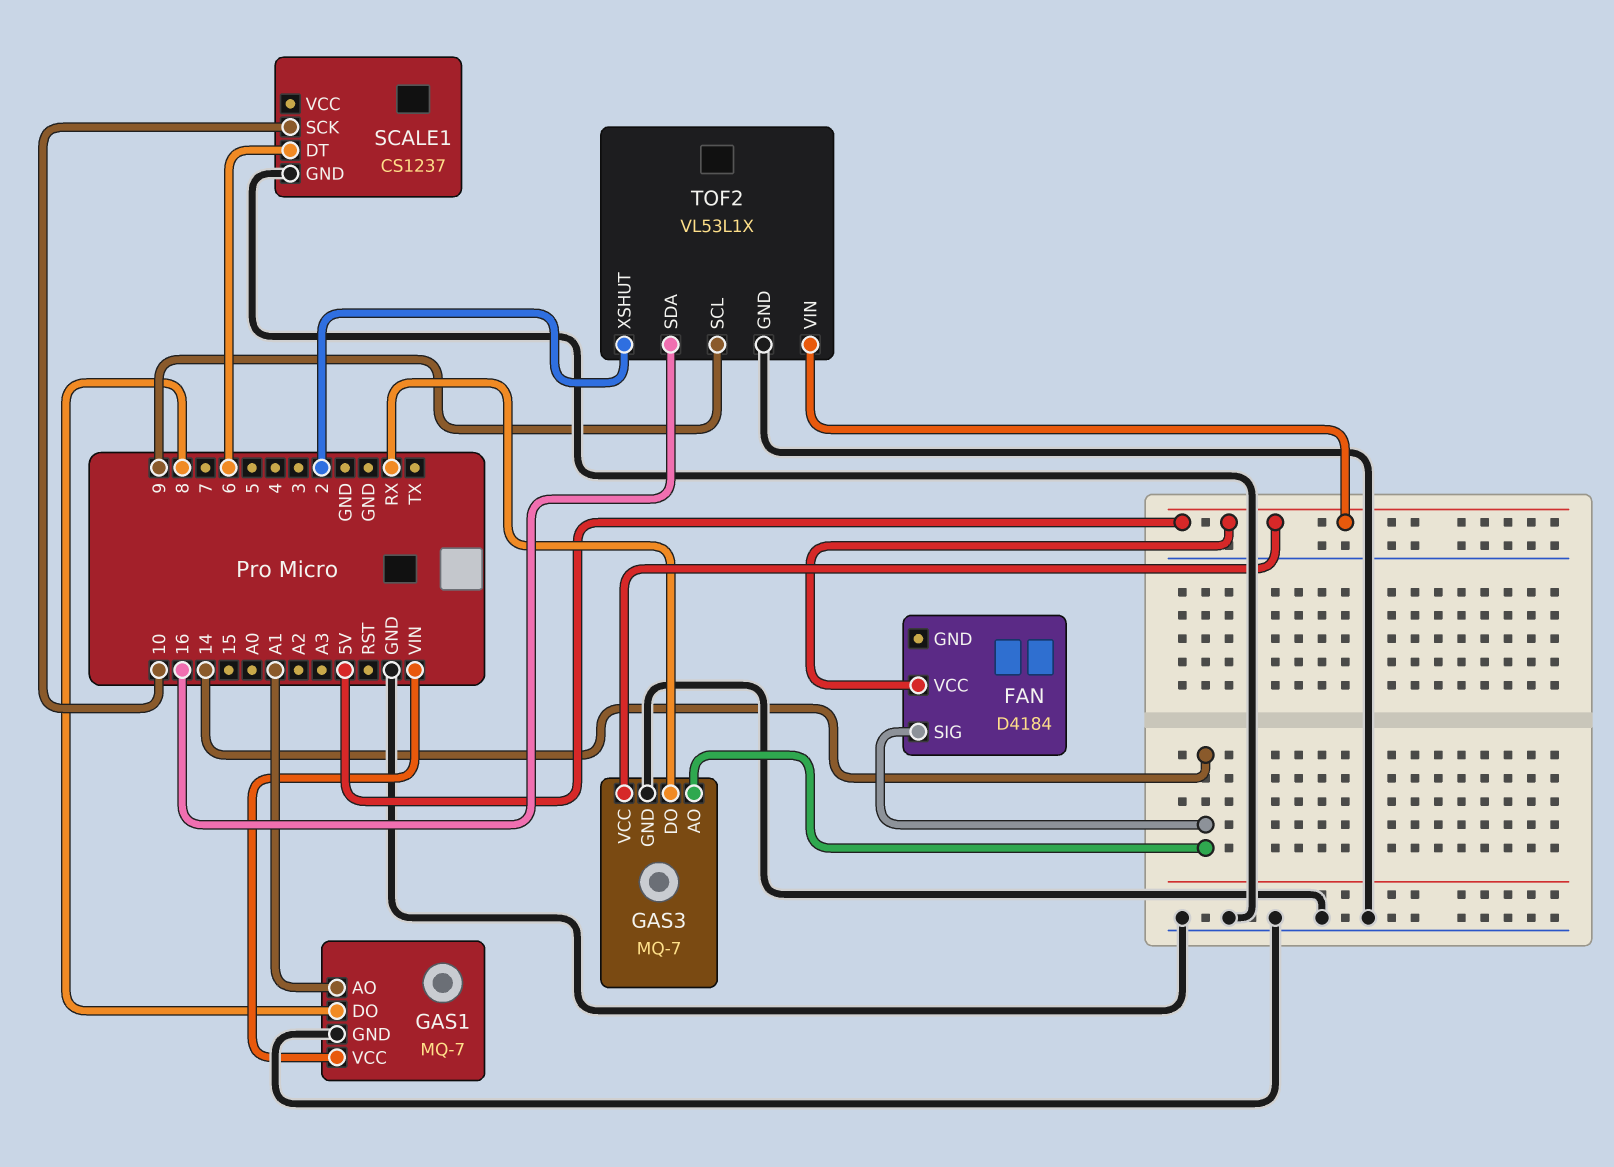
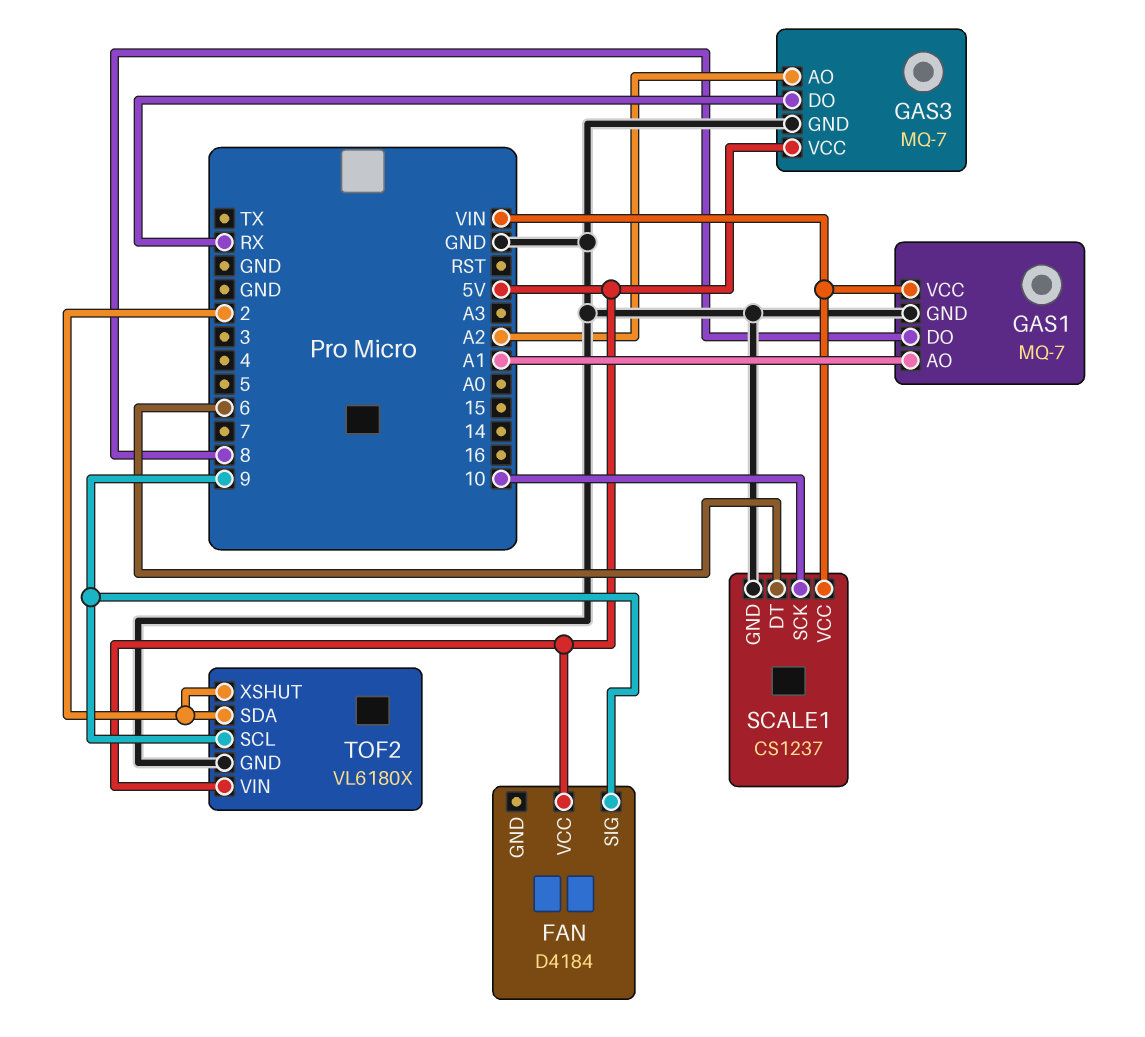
FAN pin SIG: 14 -> 9
GAS3 pin AO: 14 -> A2
SCALE1 pin VCC: none -> VIN
TOF2: VL53L1X -> VL6180X
TOF2 pin SDA: 16 -> 2

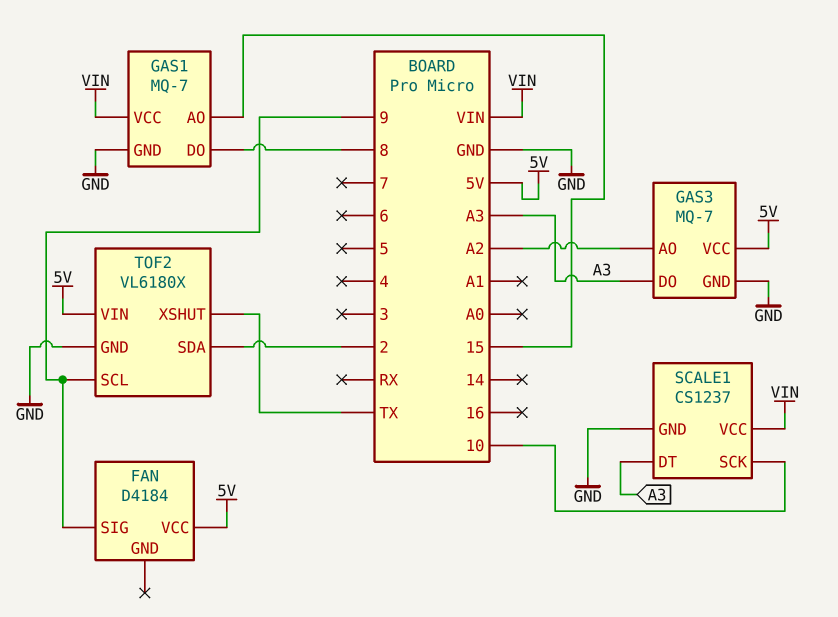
GAS1 pin AO: A1 -> 15
GAS3 pin DO: RX -> A3
SCALE1 pin DT: 6 -> A3
TOF2 pin XSHUT: 2 -> TX

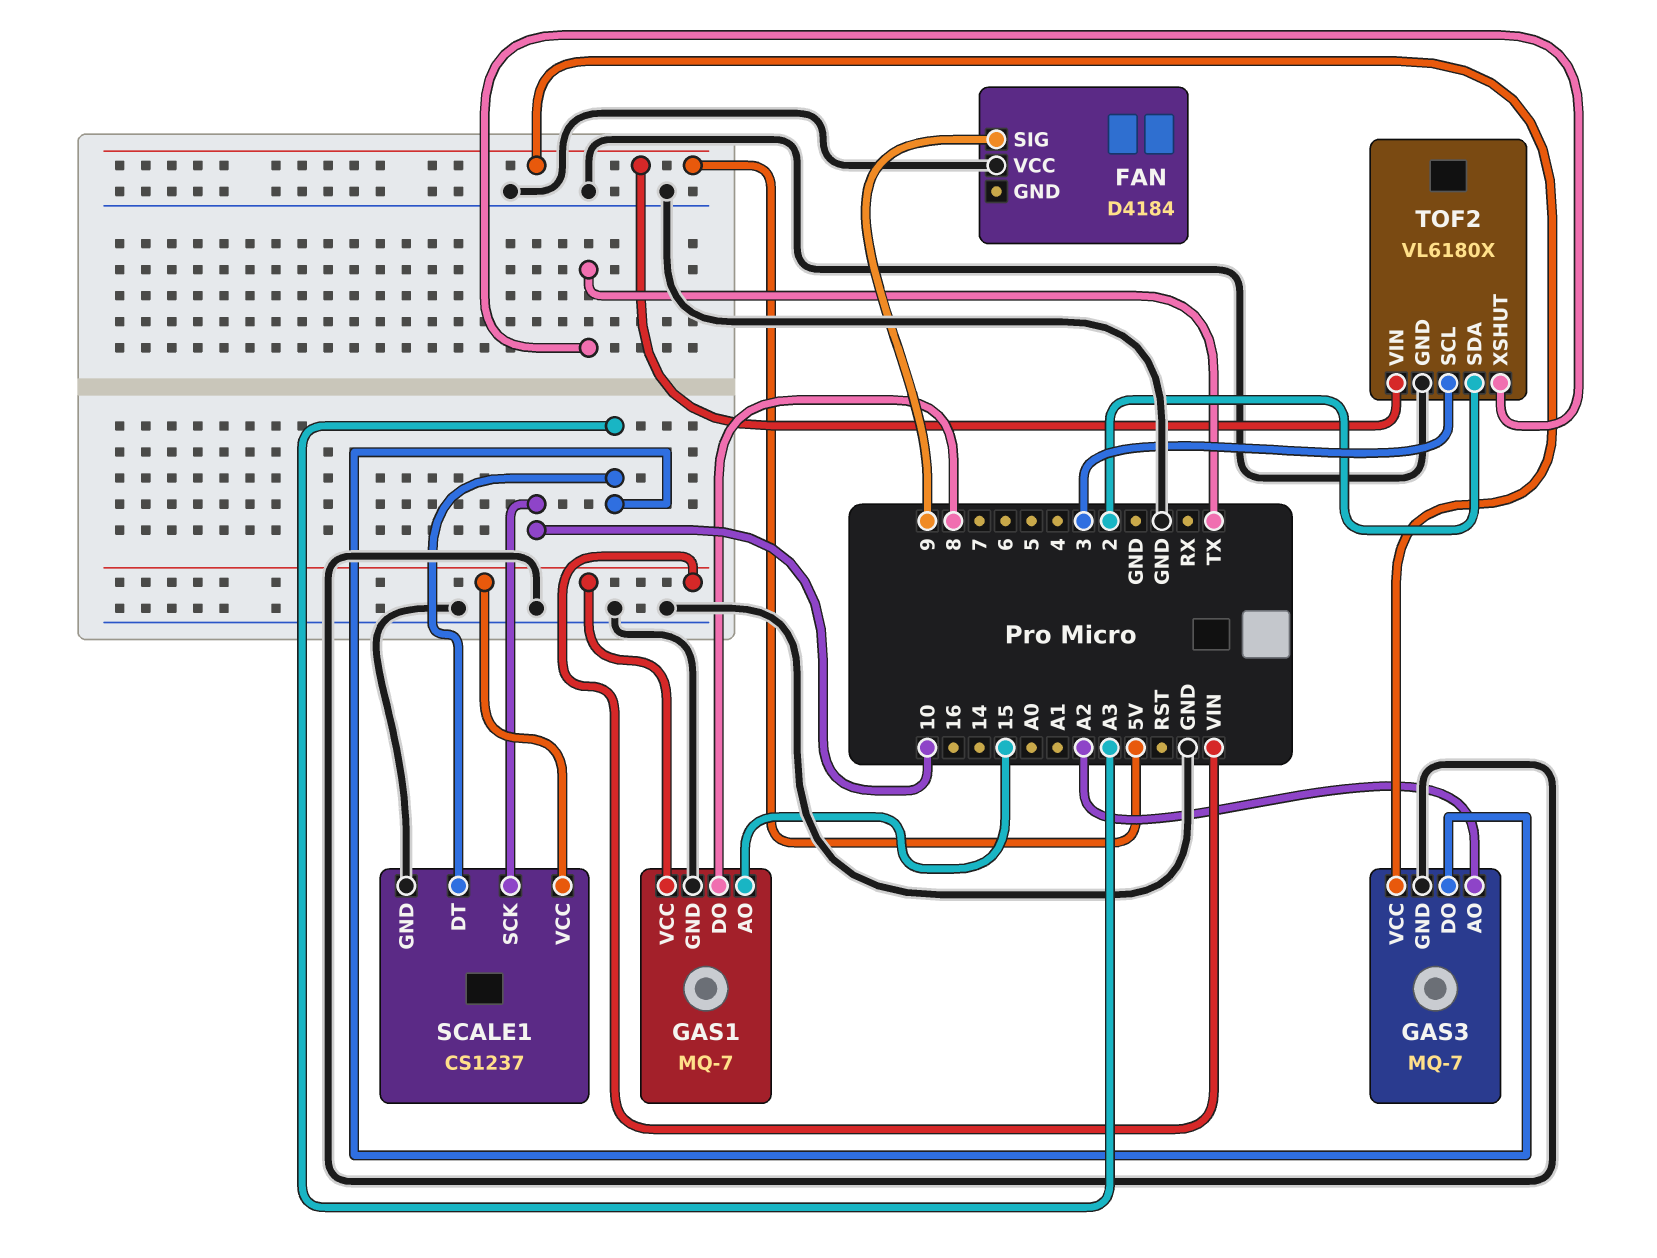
FAN pin VCC: 5V -> GND
TOF2 pin SCL: 9 -> 3

